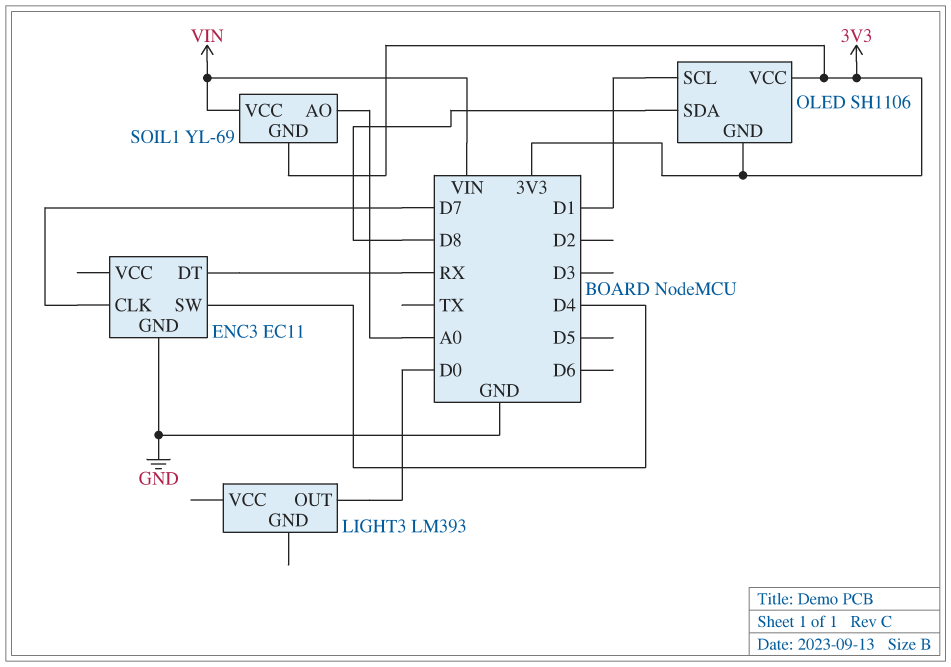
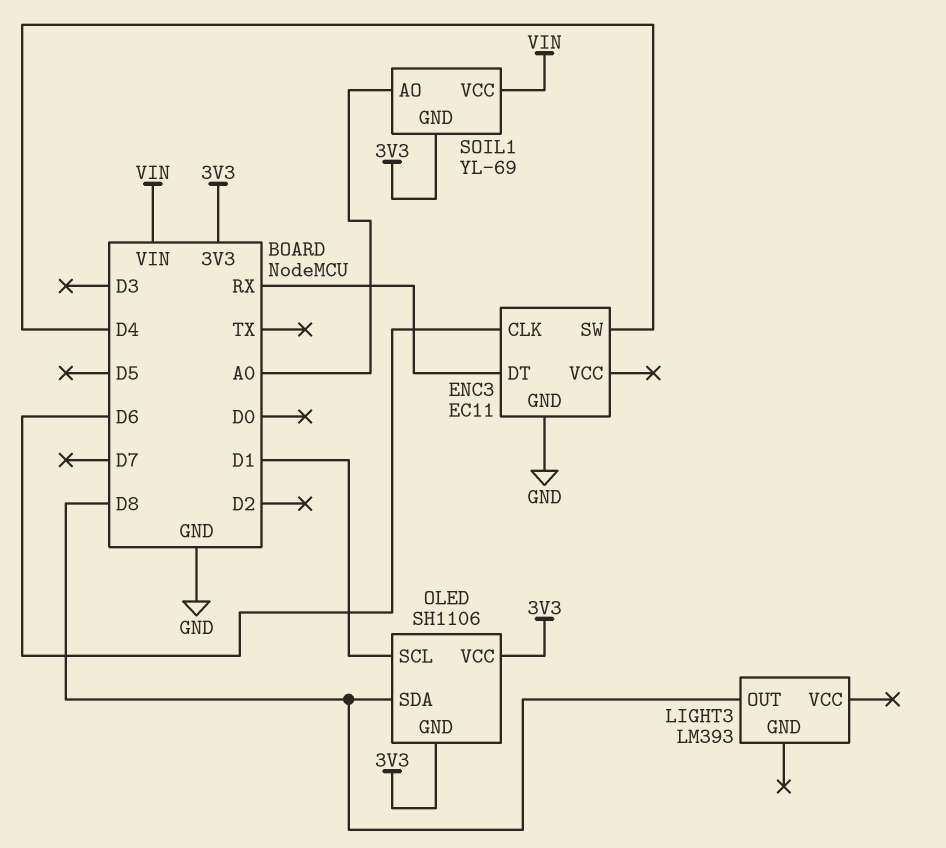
ENC3 pin CLK: D7 -> D6
LIGHT3 pin OUT: D0 -> D8

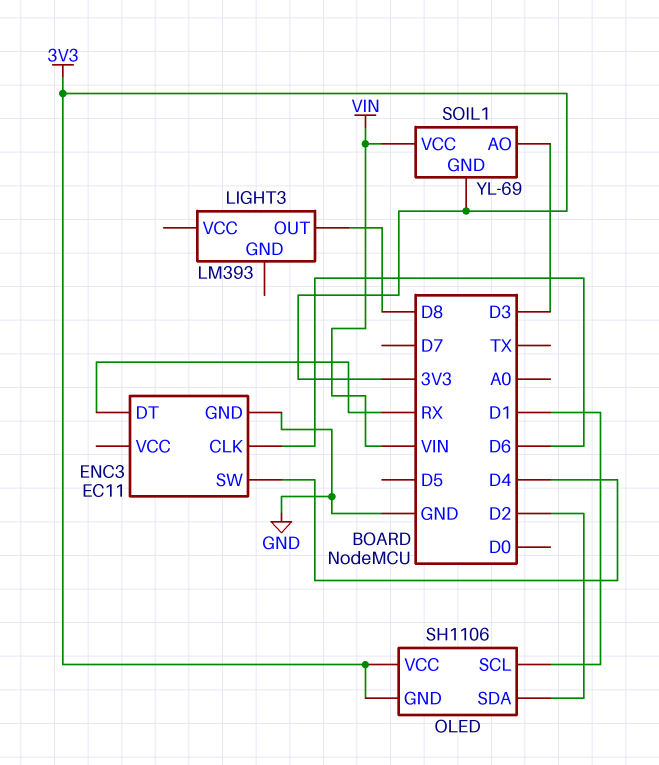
OLED pin SDA: D8 -> D2
SOIL1 pin AO: A0 -> D3

